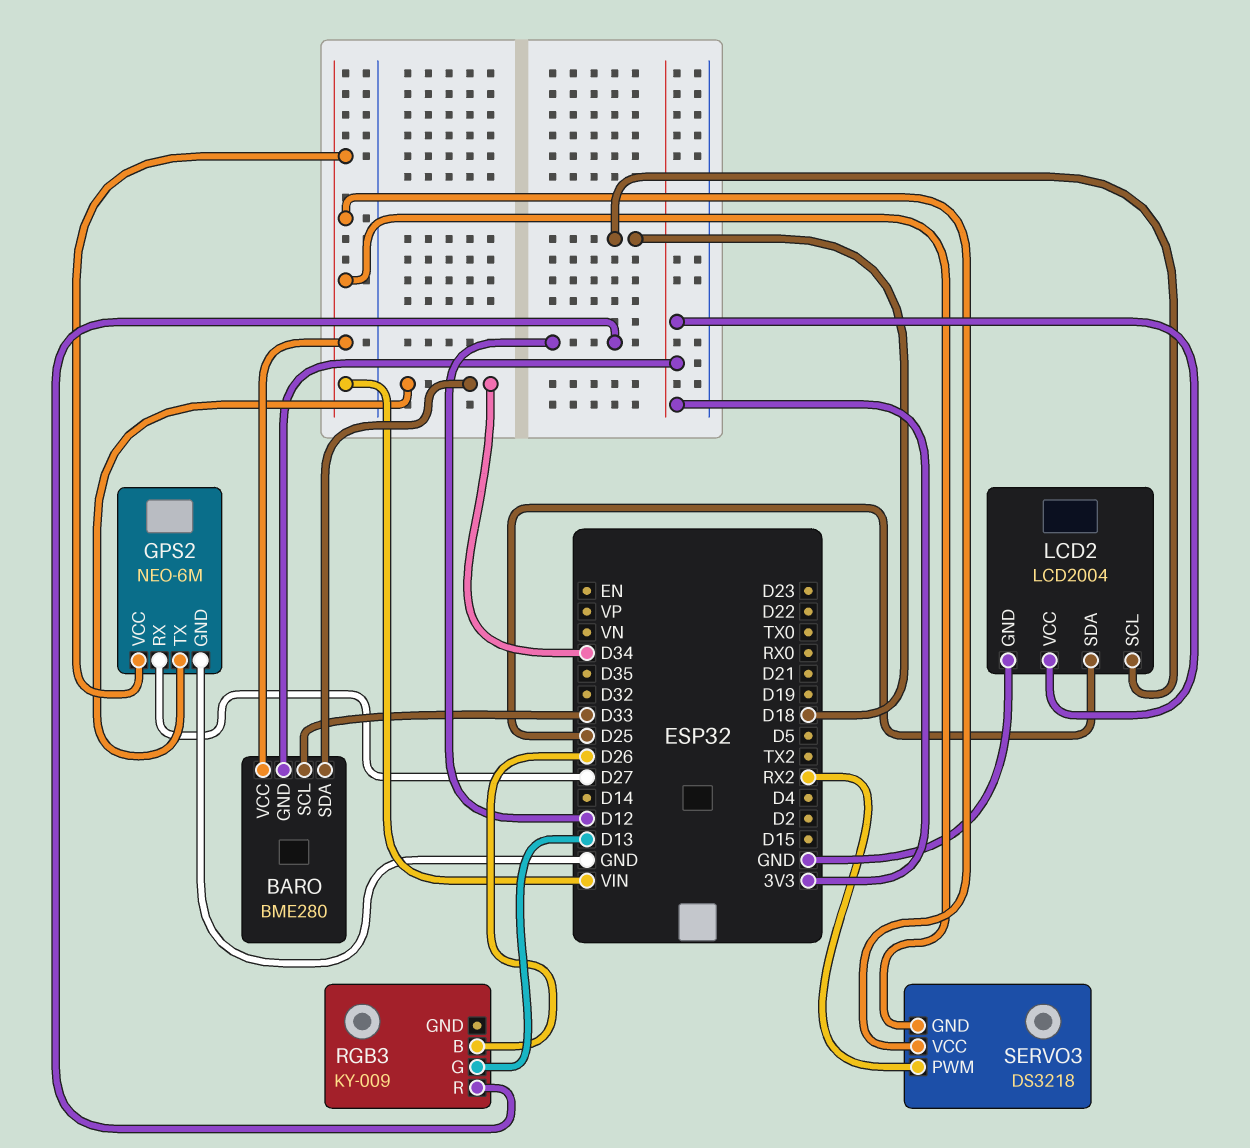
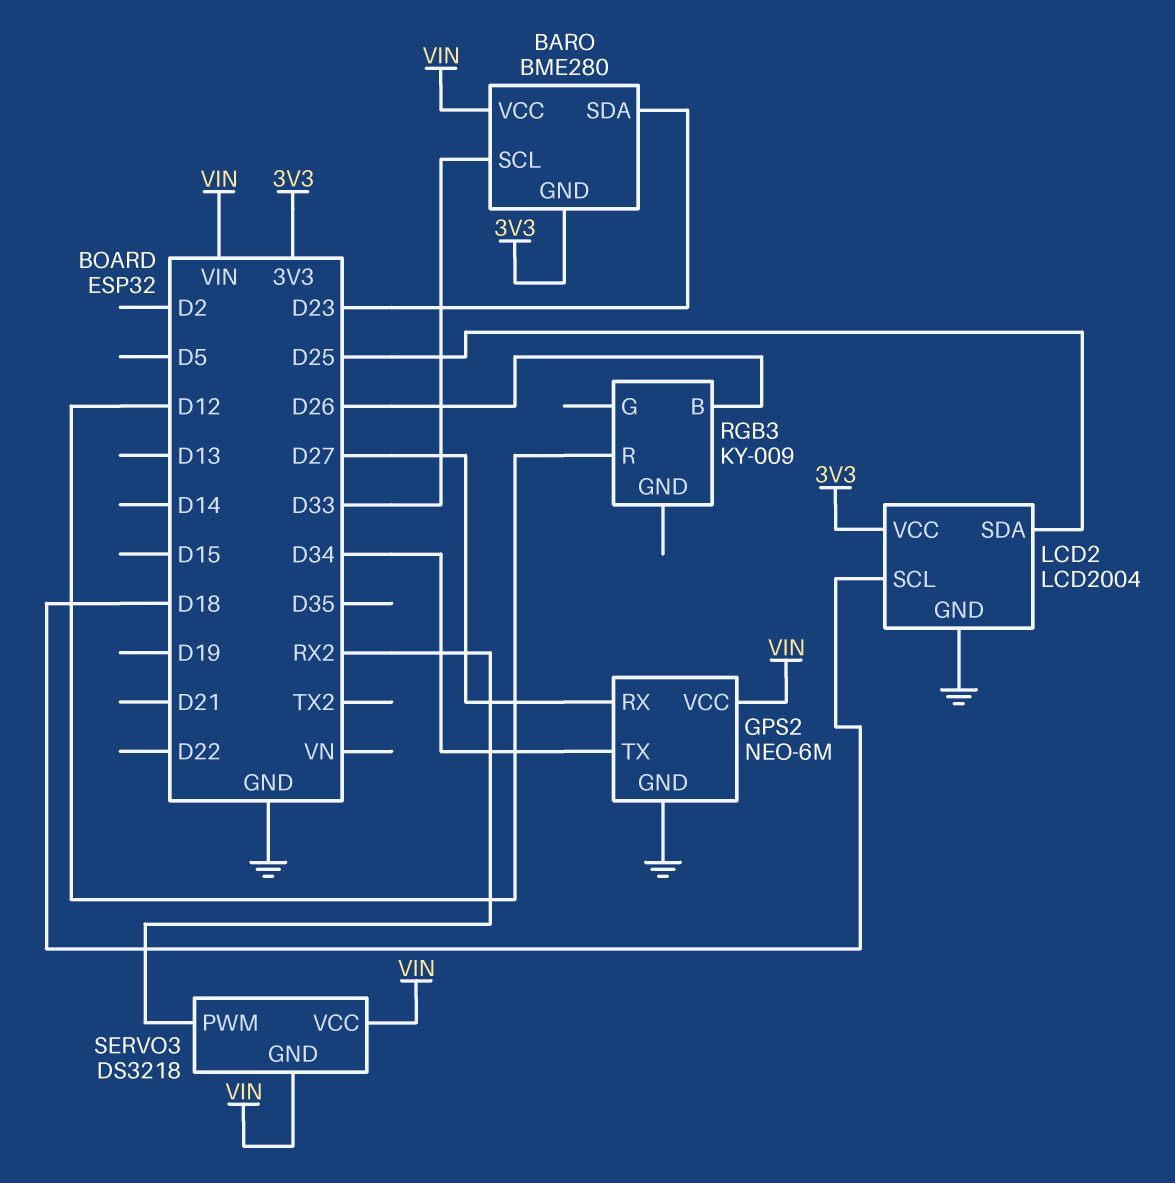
BARO pin SDA: D34 -> D23
RGB3 pin G: D13 -> none

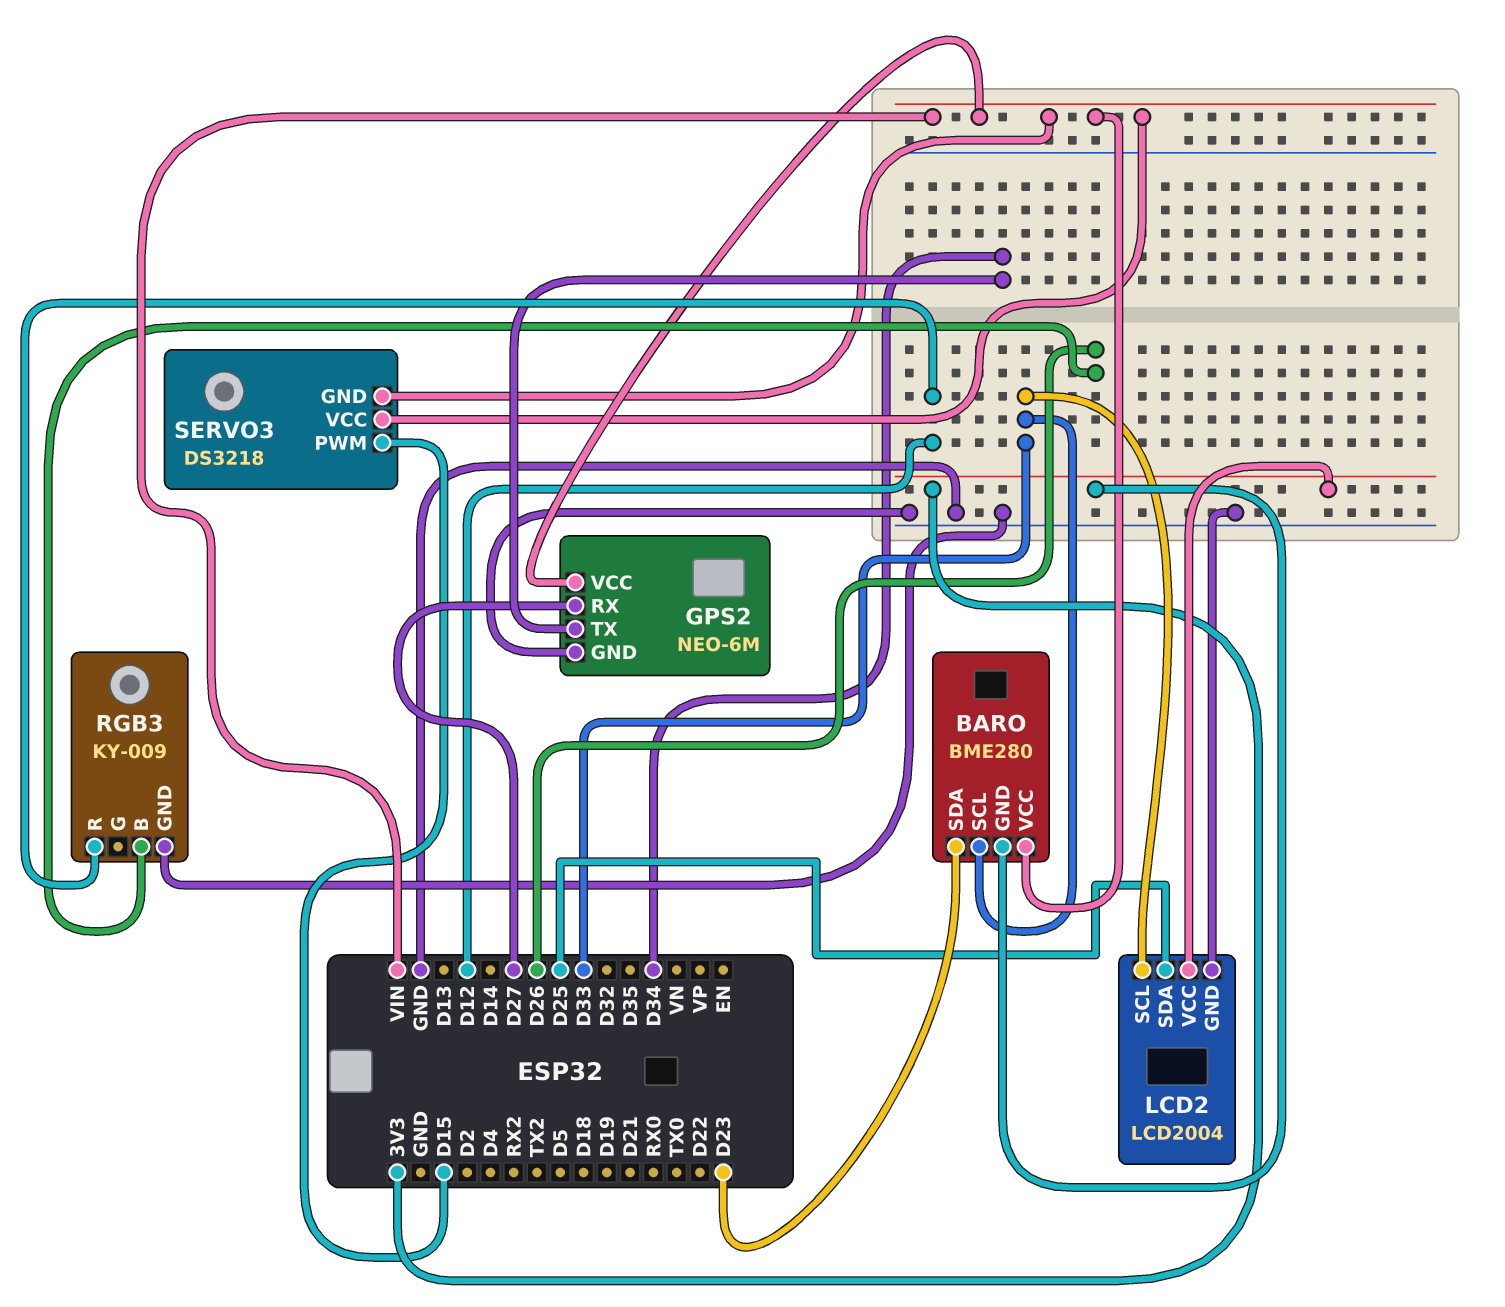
LCD2 pin SCL: D18 -> D33
RGB3 pin GND: none -> GND
SERVO3 pin PWM: RX2 -> D15

